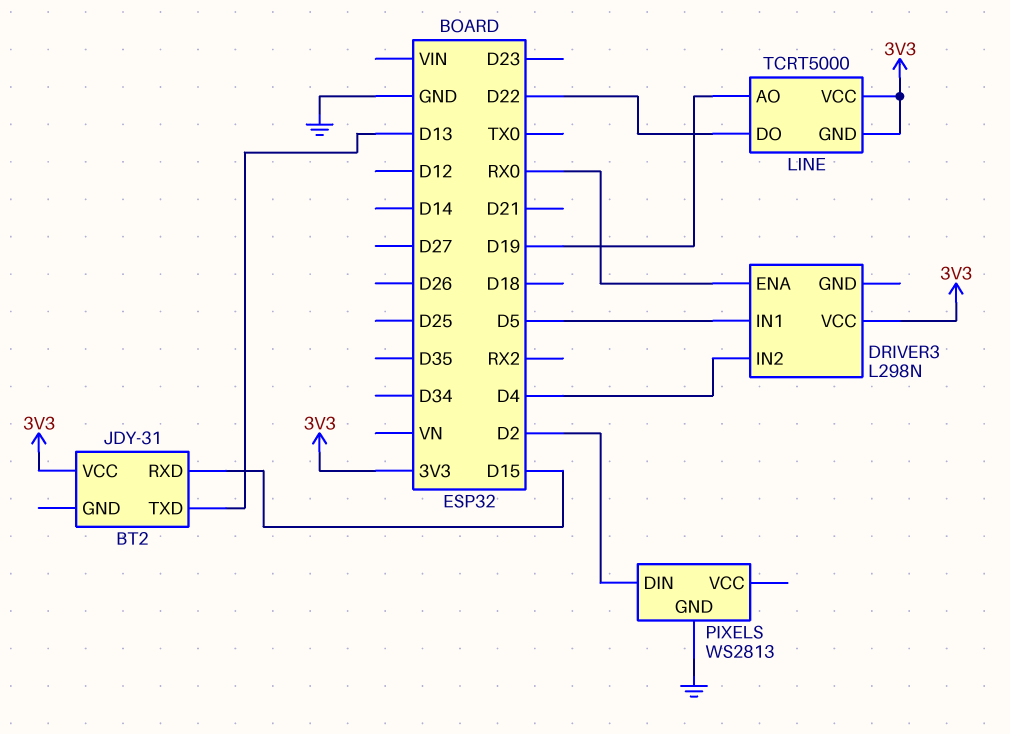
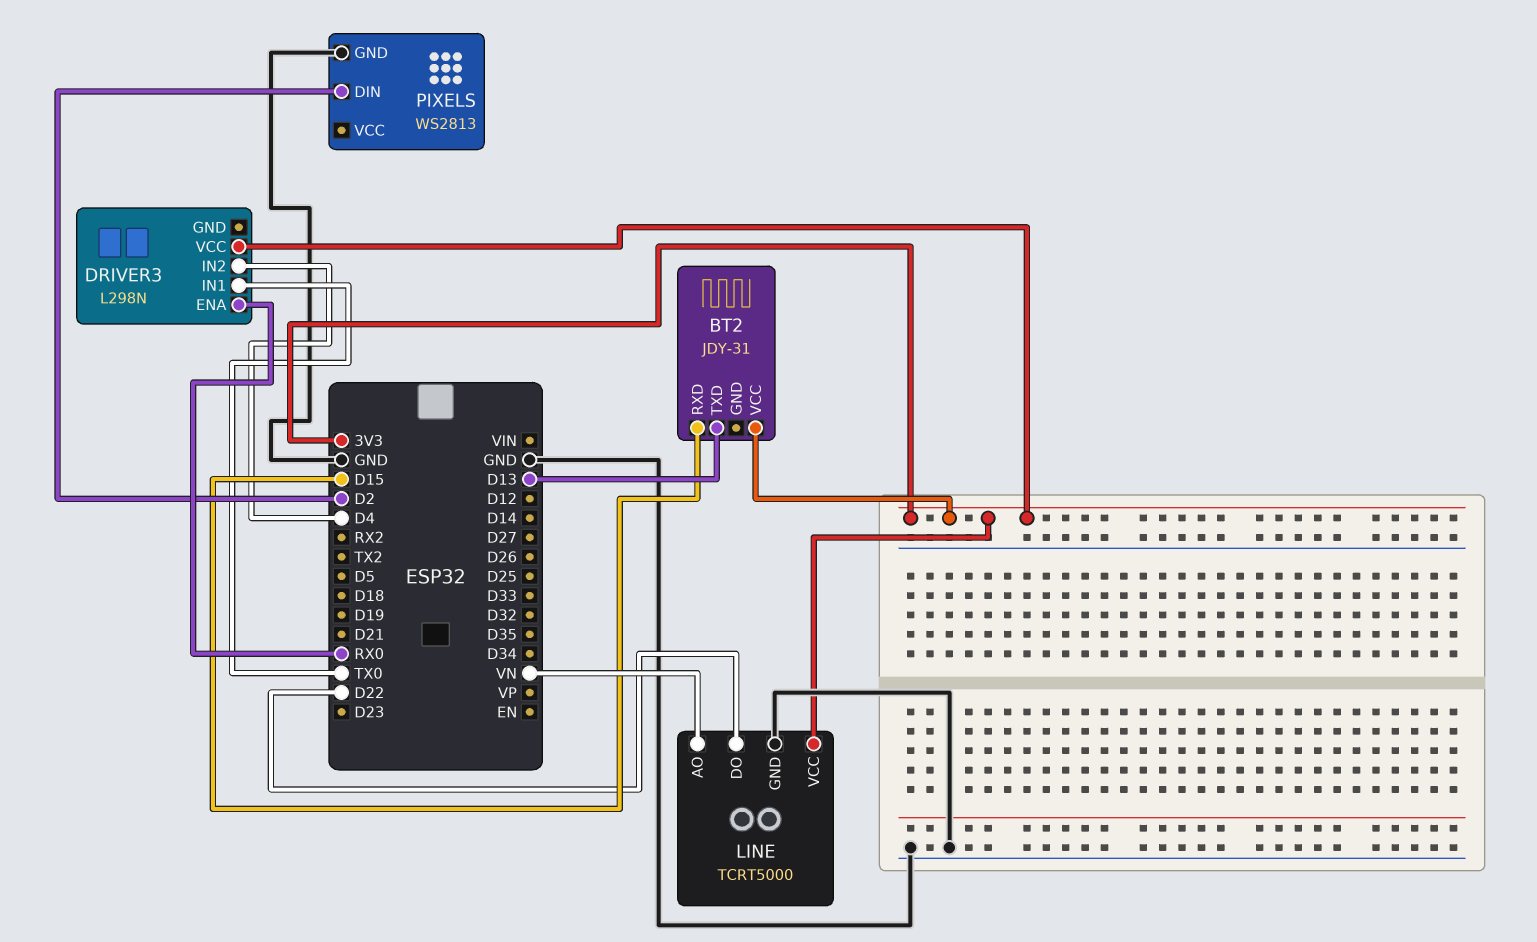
DRIVER3 pin IN1: D5 -> TX0
LINE pin AO: D19 -> VN
LINE pin GND: 3V3 -> GND

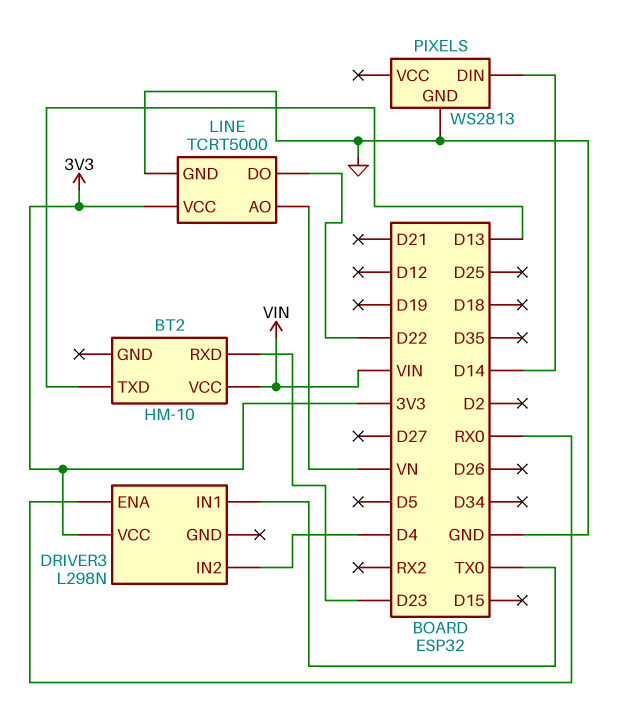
BT2: JDY-31 -> HM-10
BT2 pin RXD: D15 -> D23
BT2 pin VCC: 3V3 -> VIN
PIXELS pin DIN: D2 -> D14

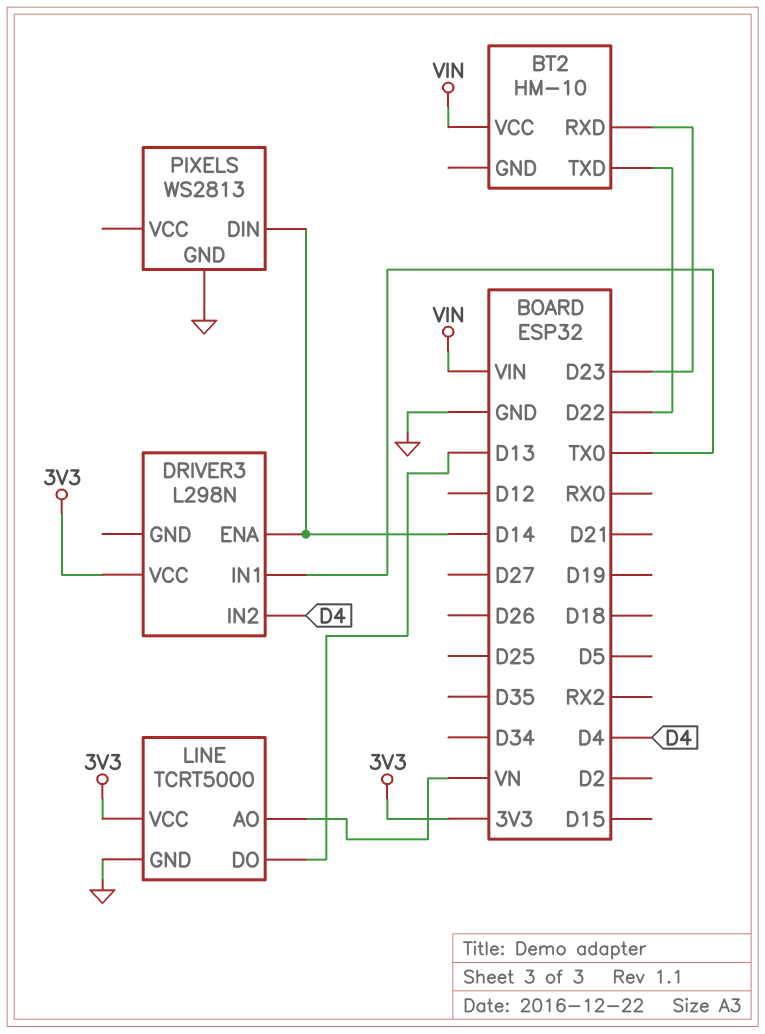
BT2 pin TXD: D13 -> D22
DRIVER3 pin ENA: RX0 -> D14
LINE pin DO: D22 -> D13

